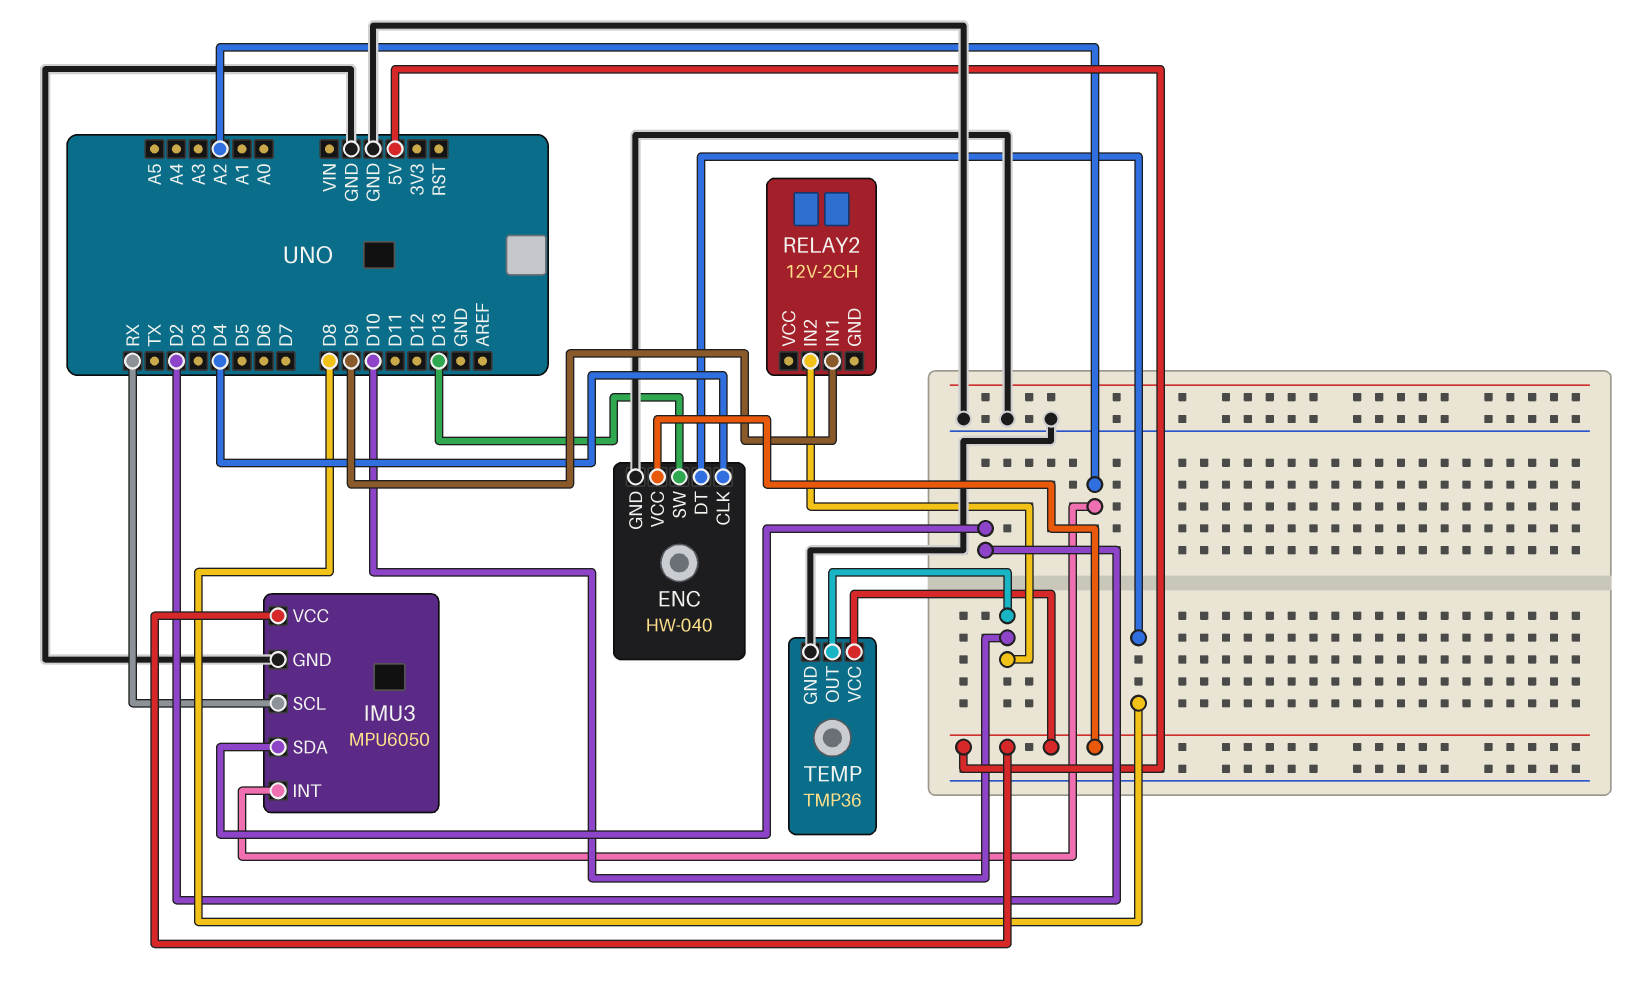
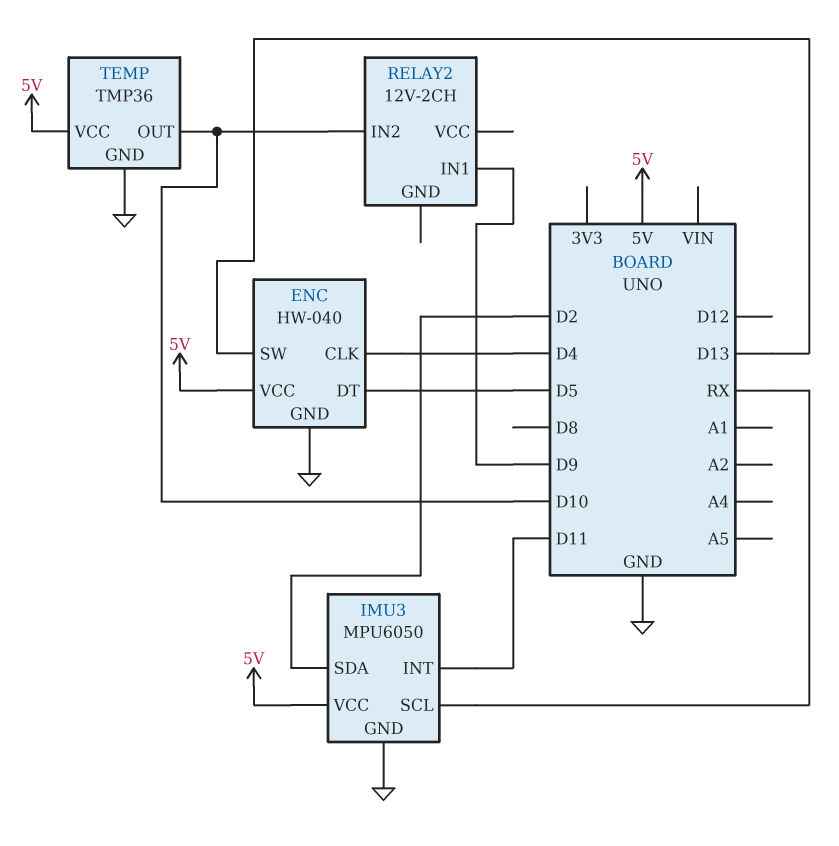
ENC pin DT: D8 -> D5
IMU3 pin INT: A2 -> D11

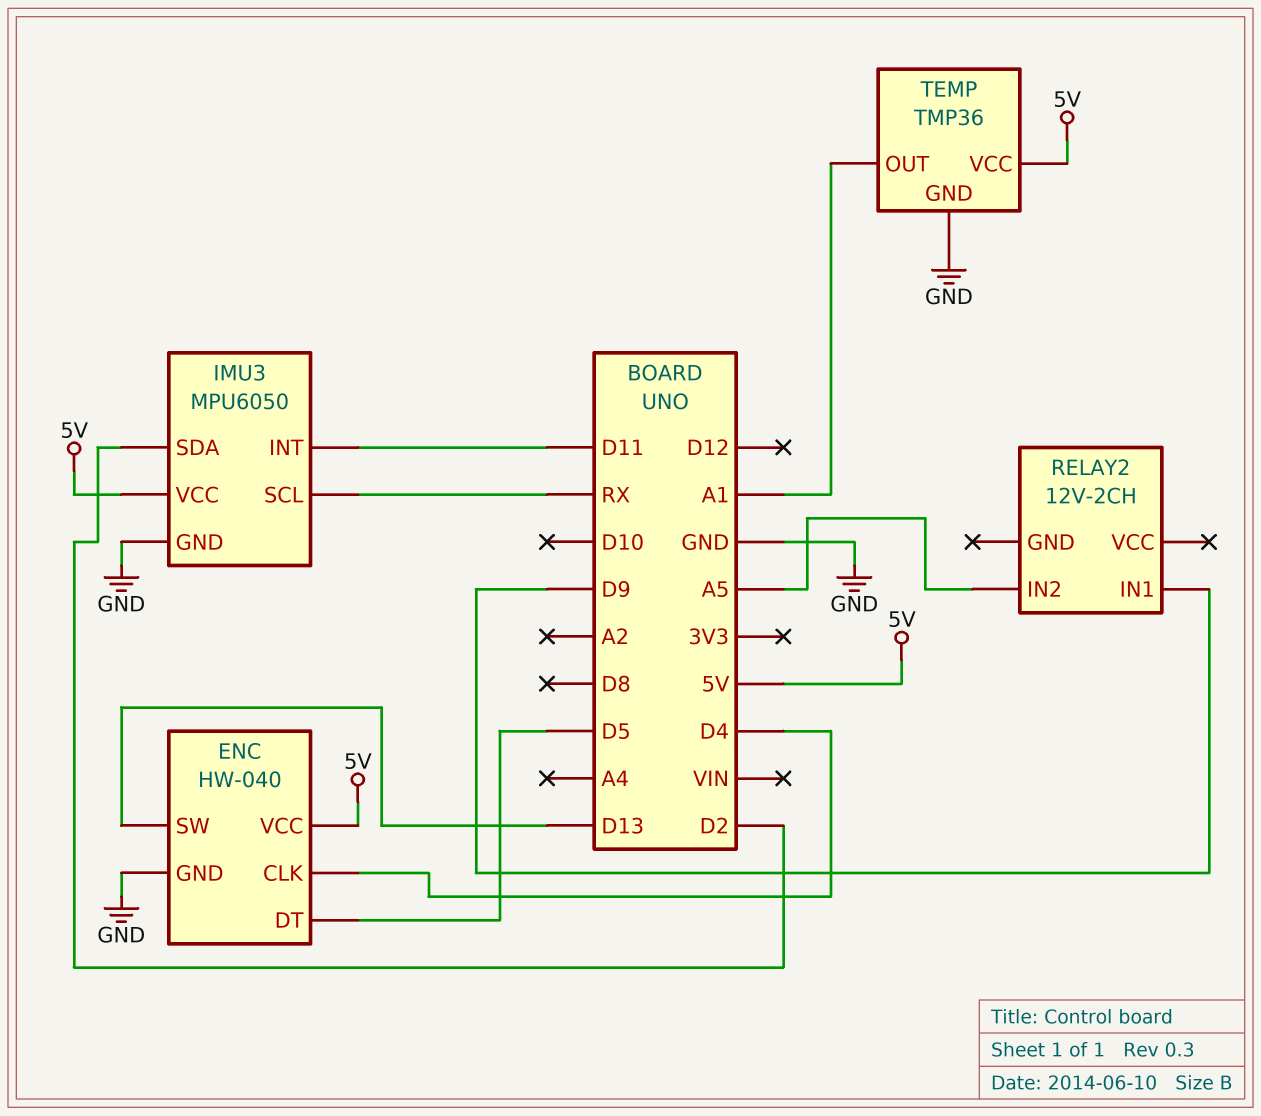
RELAY2 pin IN2: D10 -> A5
TEMP pin OUT: D10 -> A1

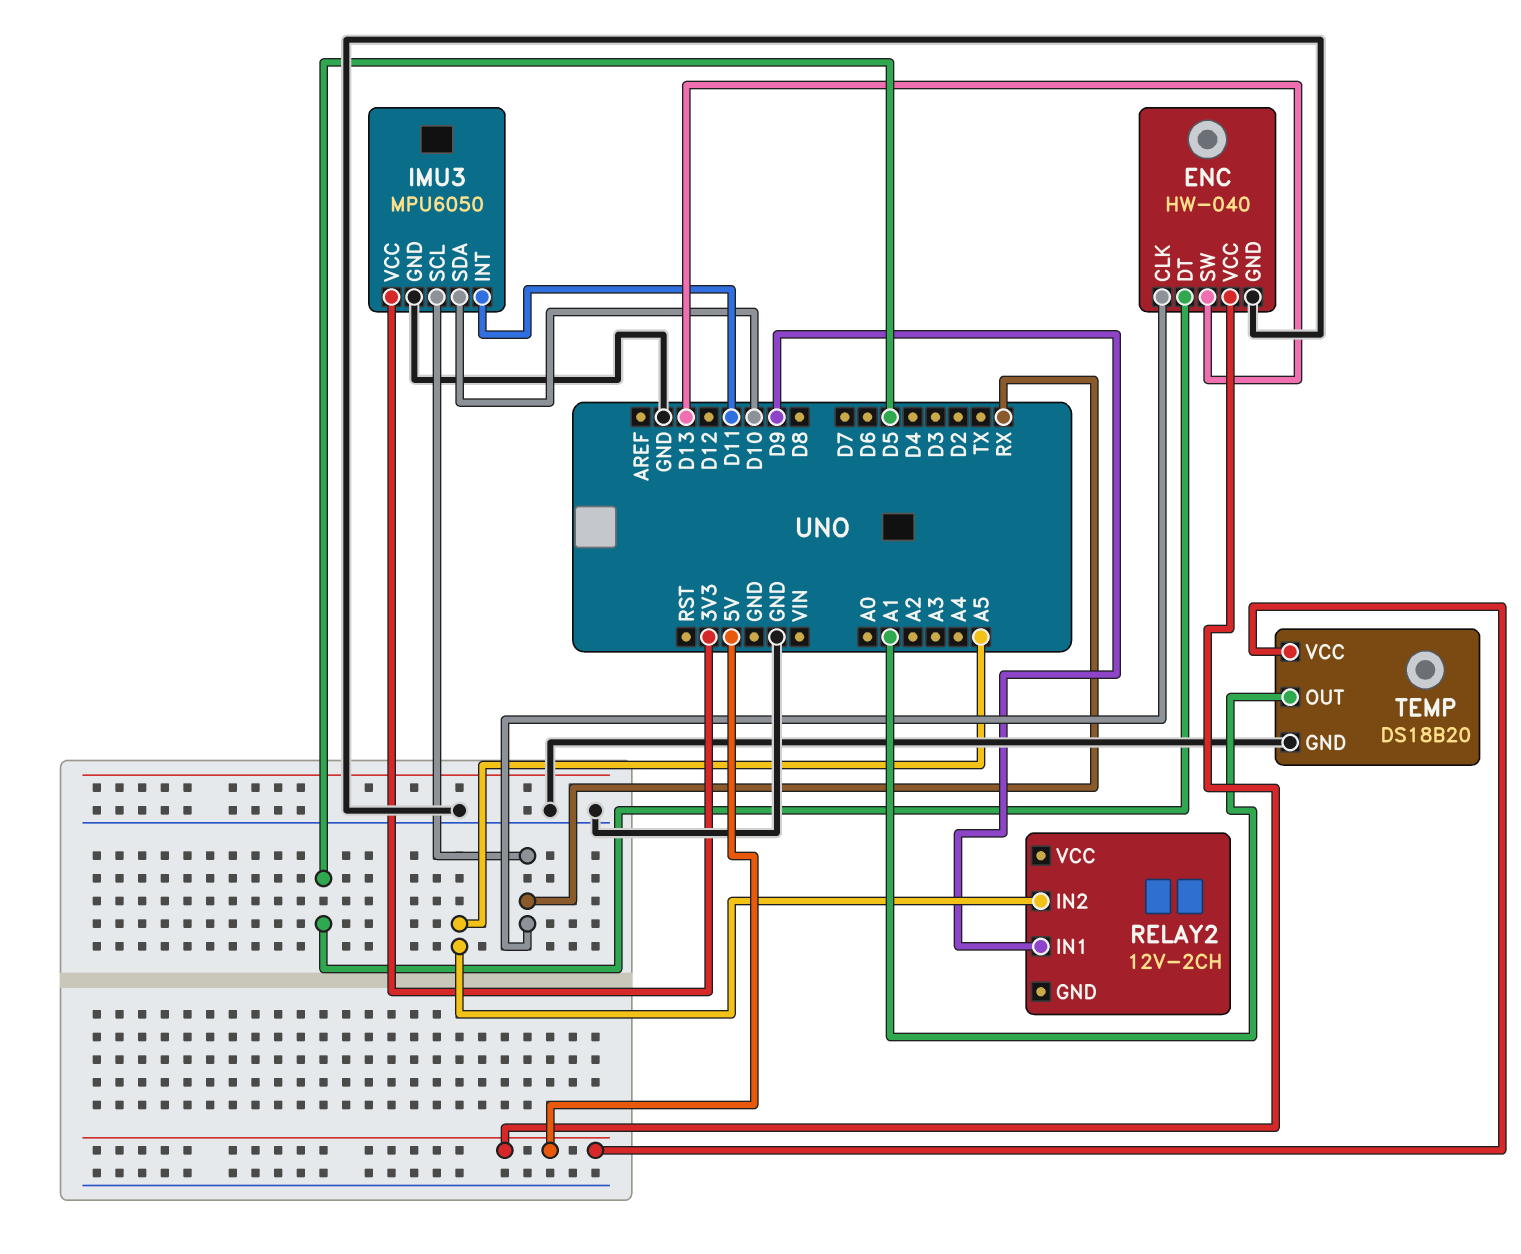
ENC pin CLK: D4 -> RX
IMU3 pin SDA: D2 -> D10
IMU3 pin VCC: 5V -> 3V3
TEMP: TMP36 -> DS18B20

